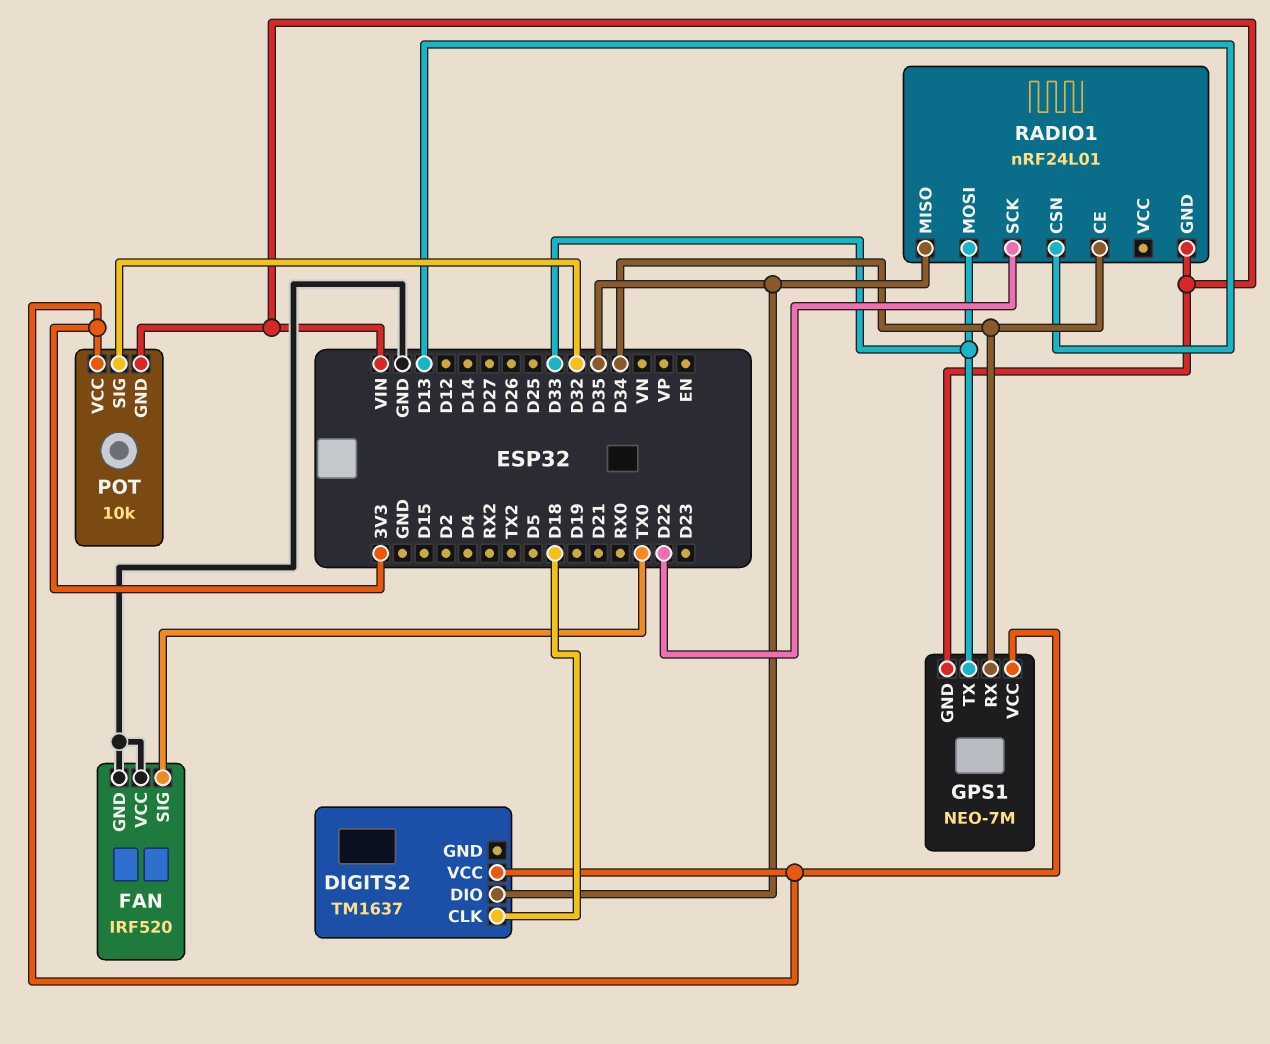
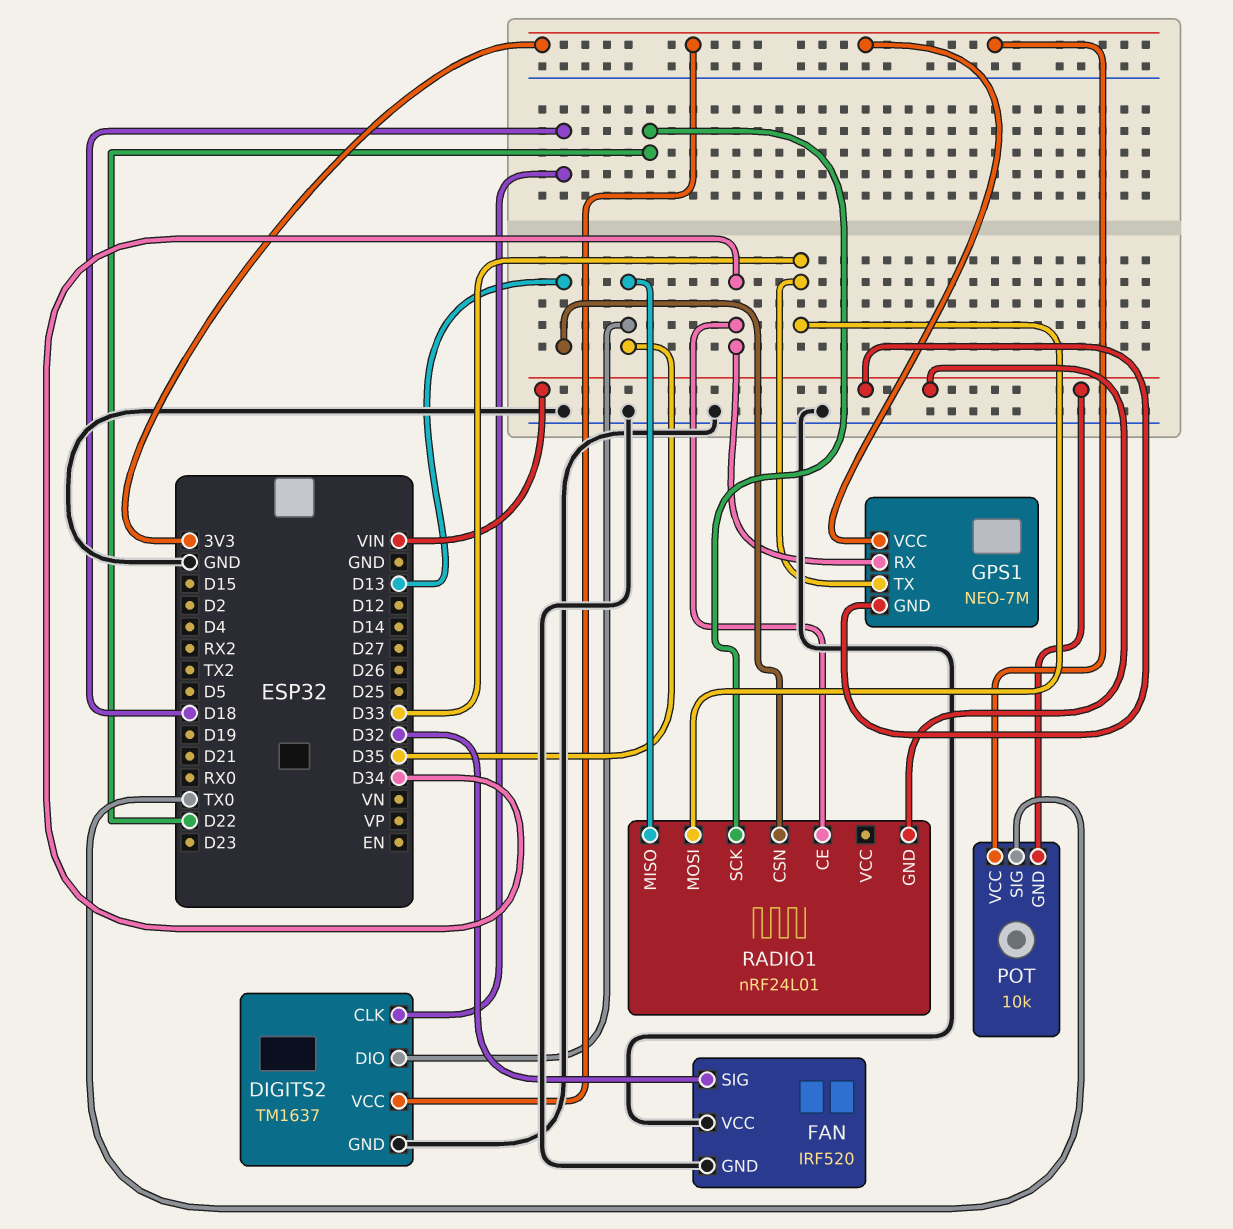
DIGITS2 pin GND: none -> GND
FAN pin SIG: TX0 -> D32
POT pin SIG: D32 -> TX0

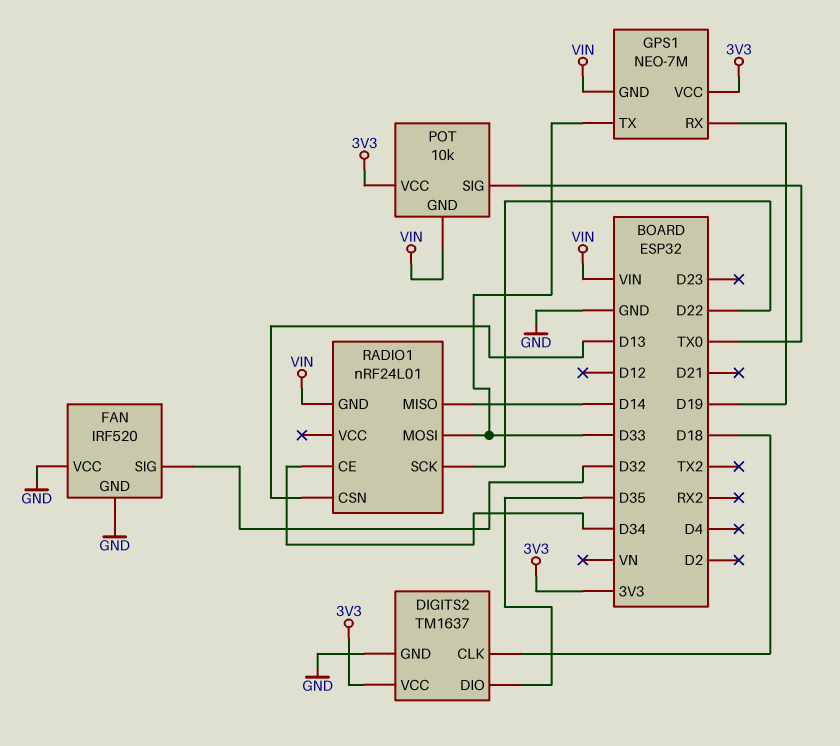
GPS1 pin RX: D34 -> D19
RADIO1 pin MISO: D35 -> D14

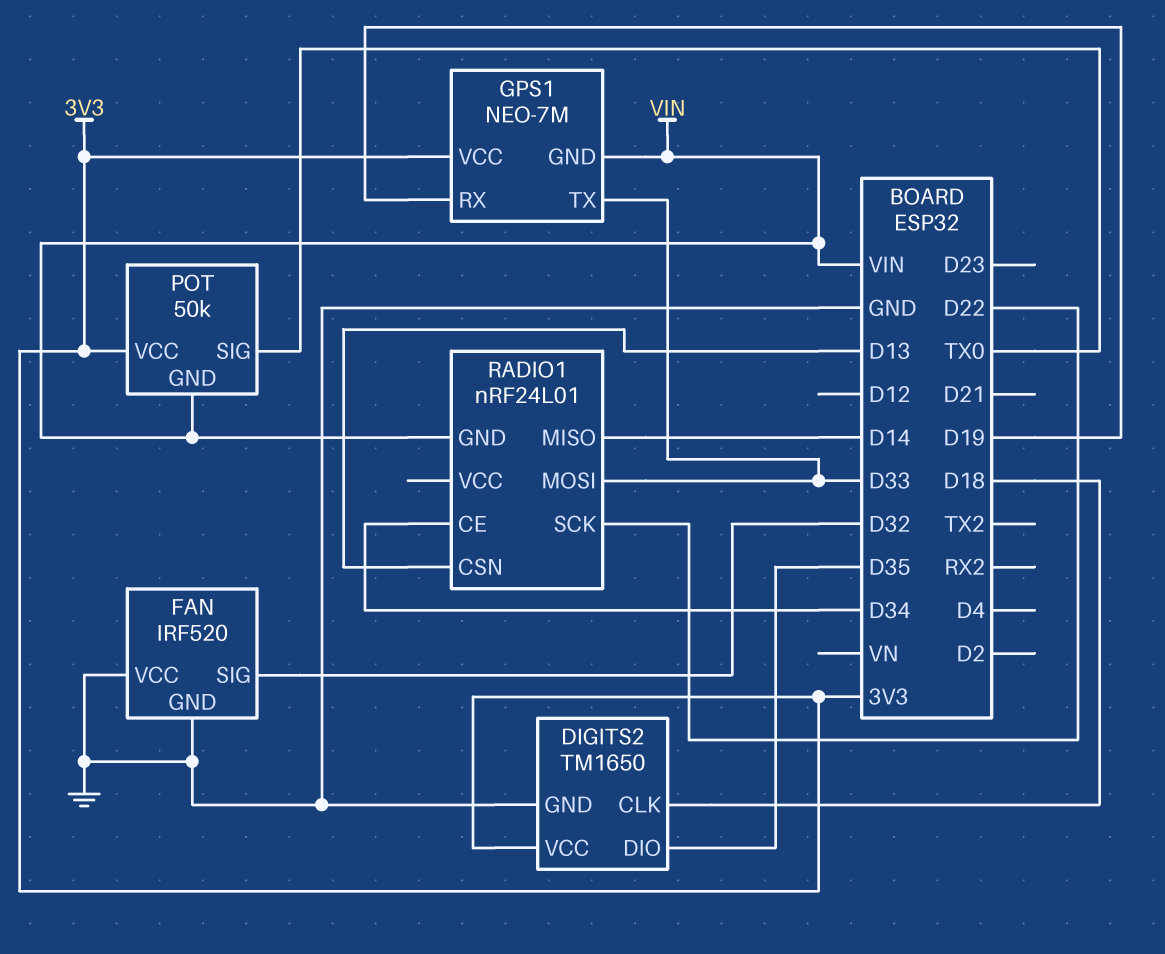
DIGITS2: TM1637 -> TM1650
POT: 10k -> 50k

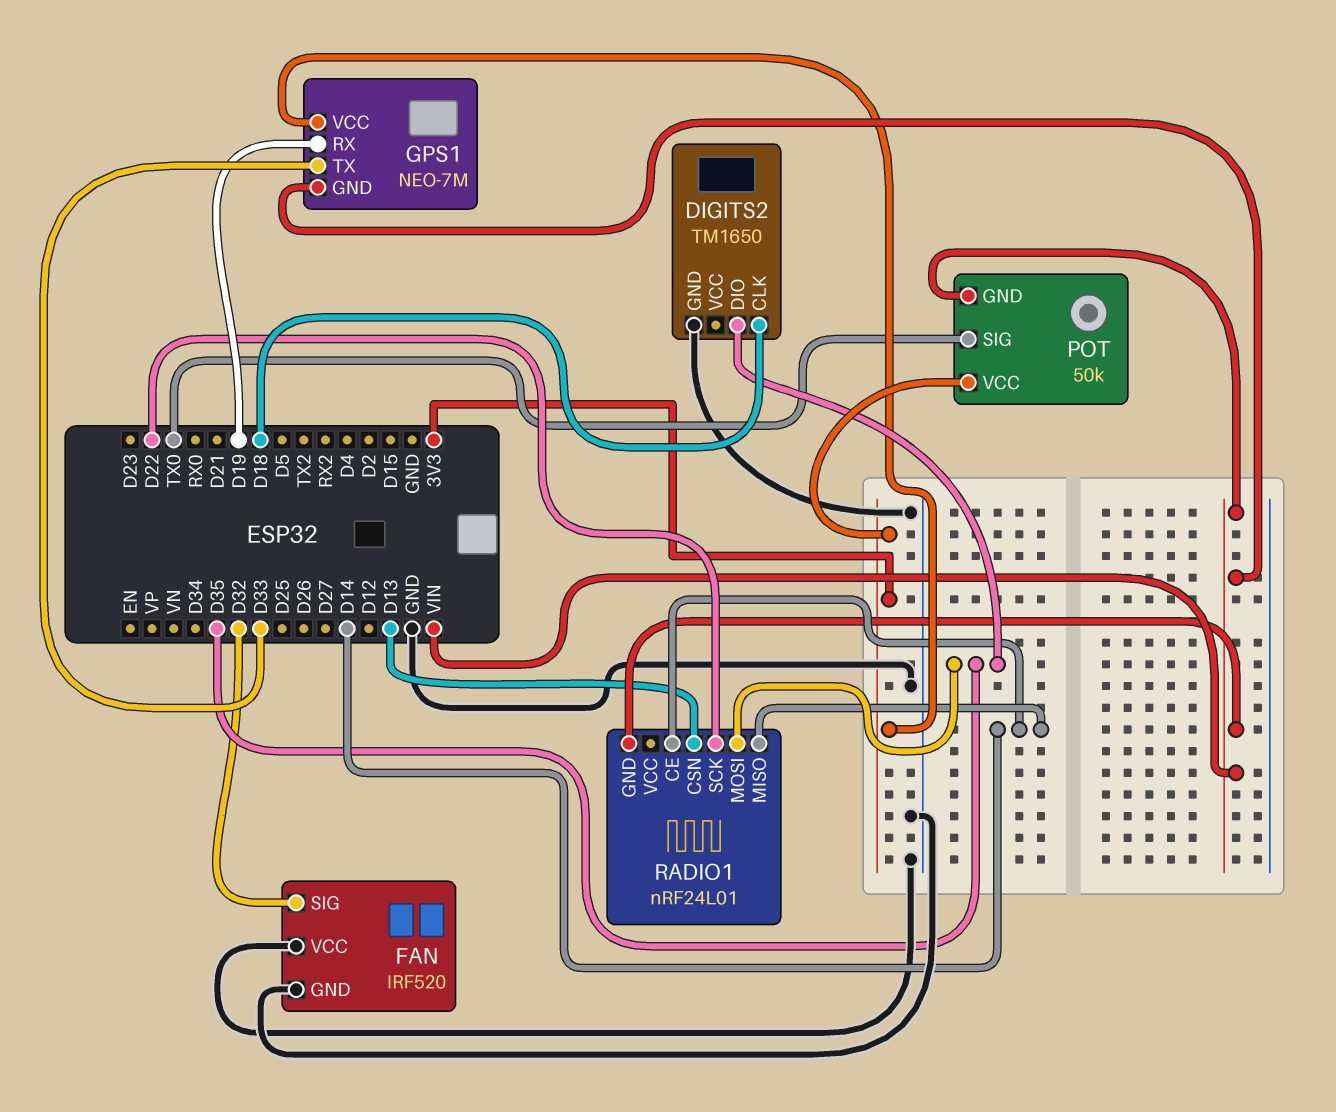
DIGITS2 pin VCC: 3V3 -> none
RADIO1 pin CE: D34 -> D14
RADIO1 pin MOSI: D33 -> D35

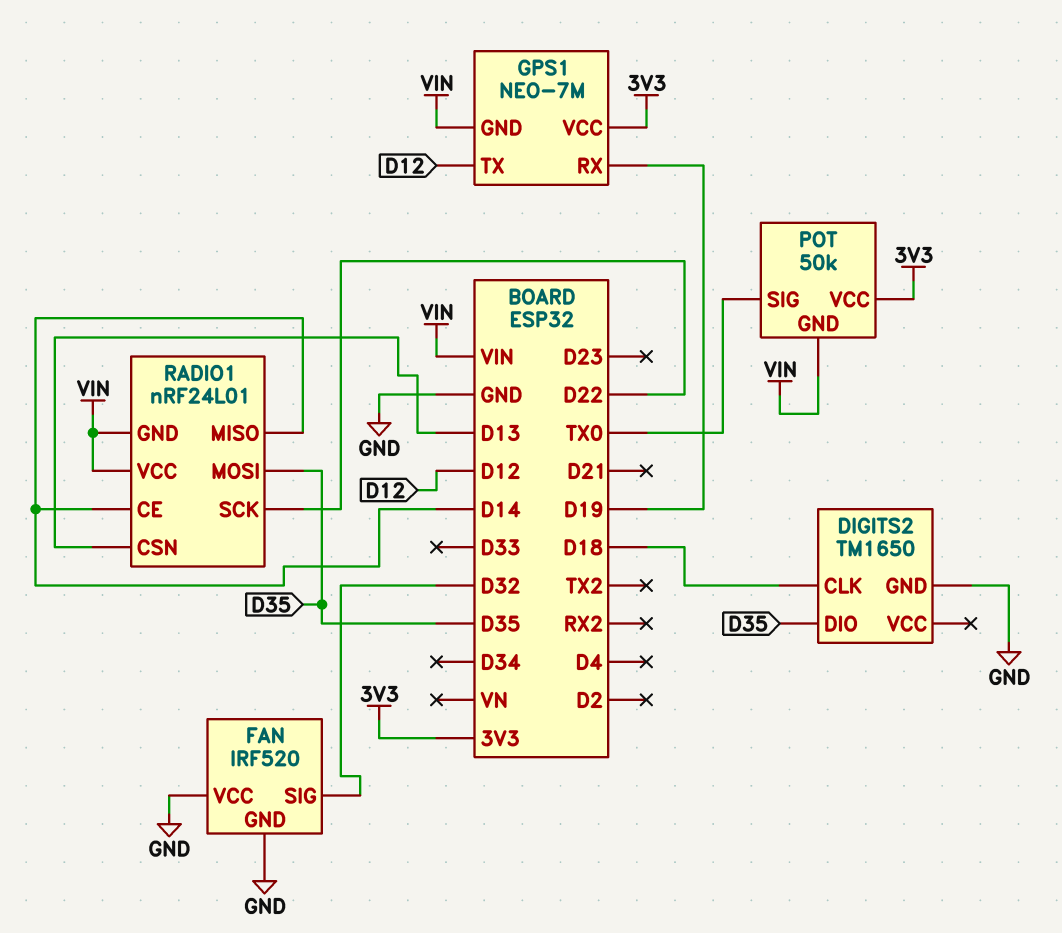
GPS1 pin TX: D33 -> D12
RADIO1 pin VCC: none -> VIN

